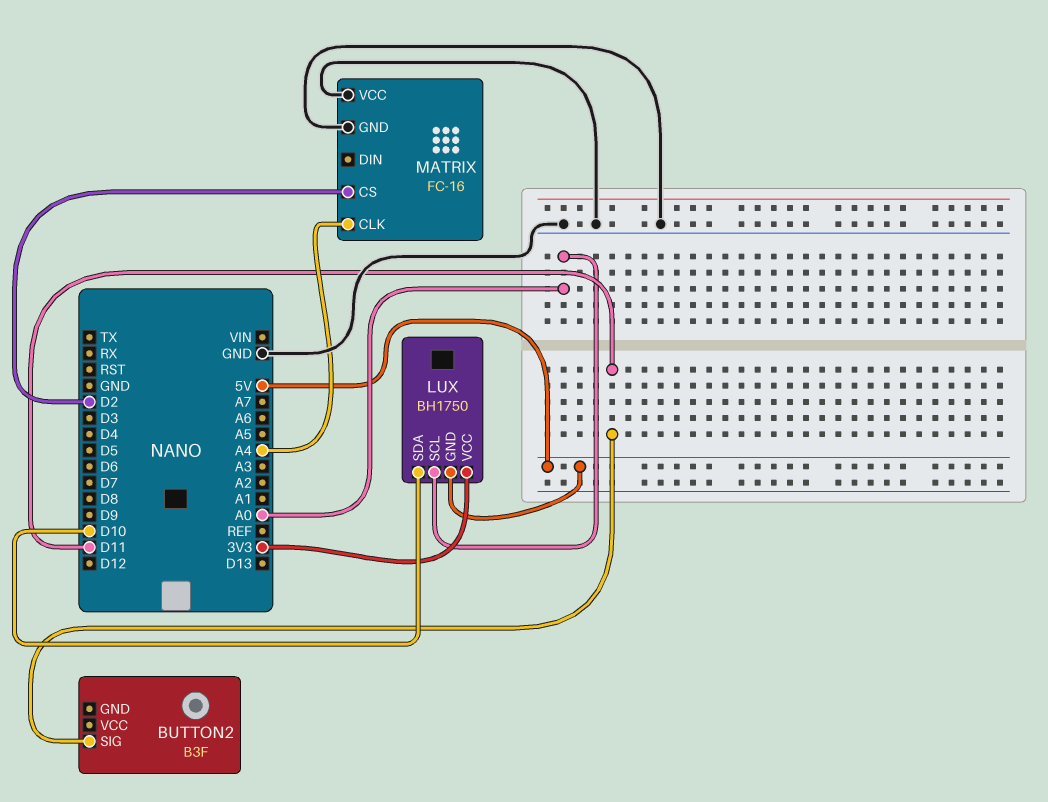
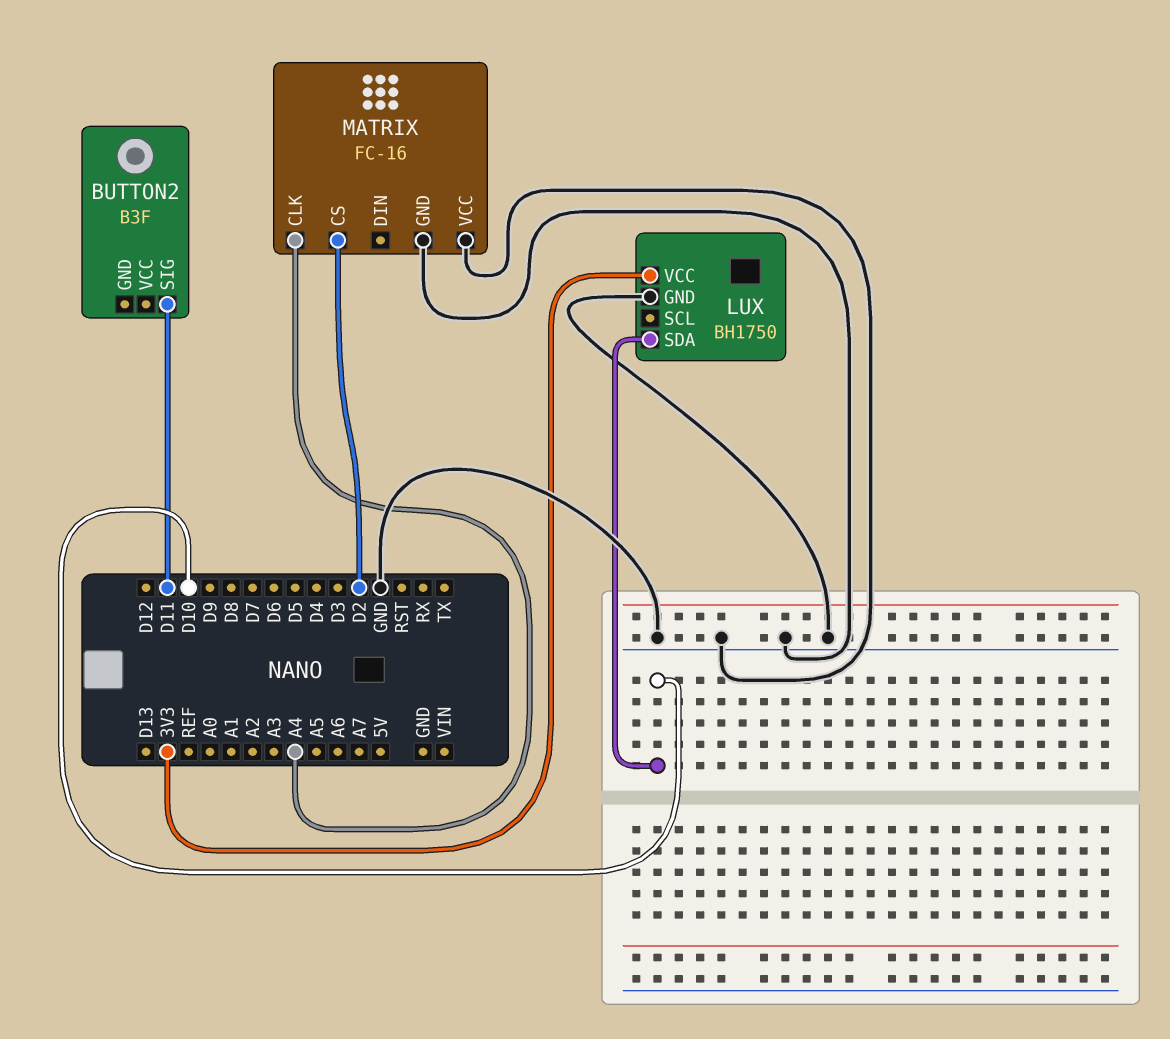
LUX pin GND: 5V -> GND
LUX pin SCL: A0 -> none

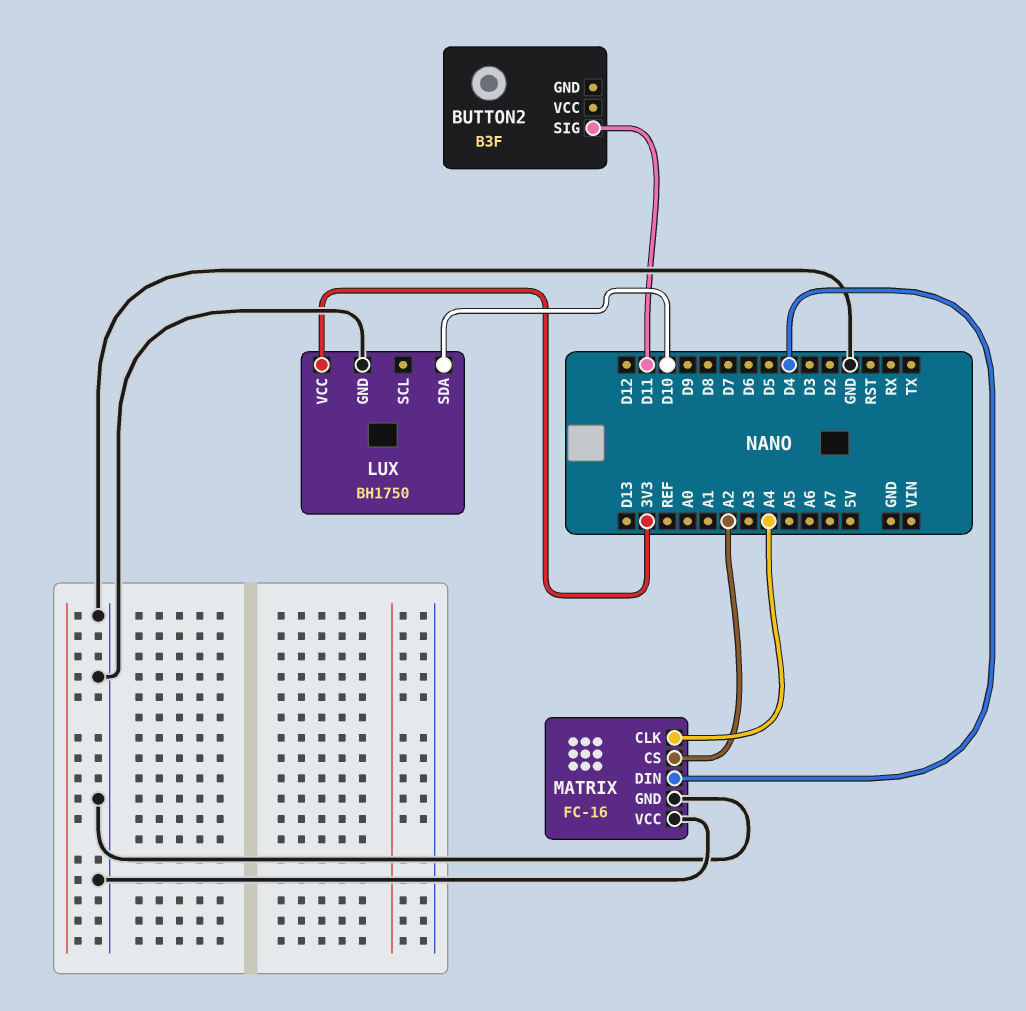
MATRIX pin CS: D2 -> A2
MATRIX pin DIN: none -> D4

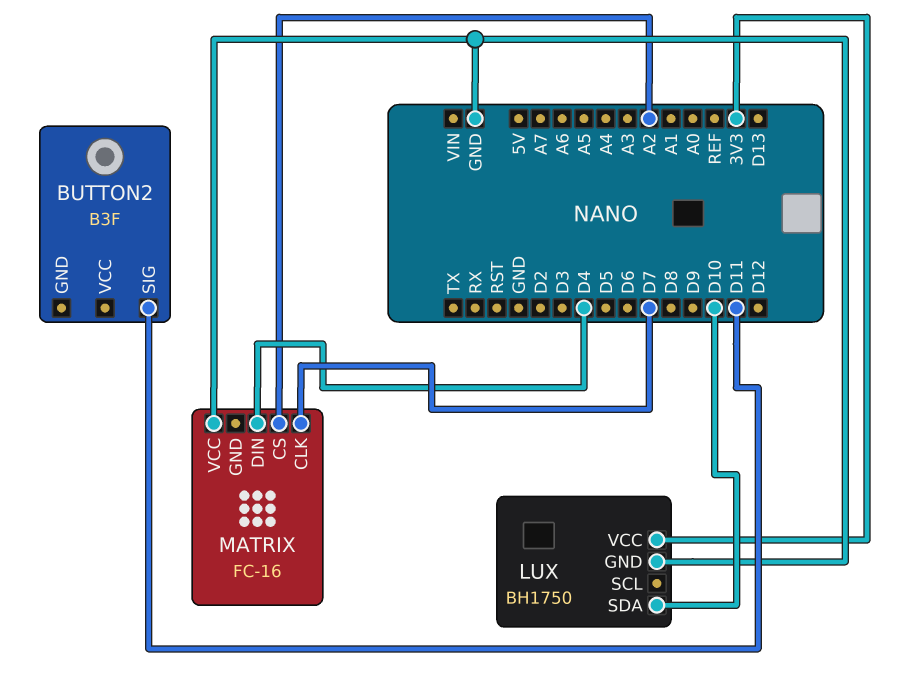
MATRIX pin CLK: A4 -> D7
MATRIX pin GND: GND -> none

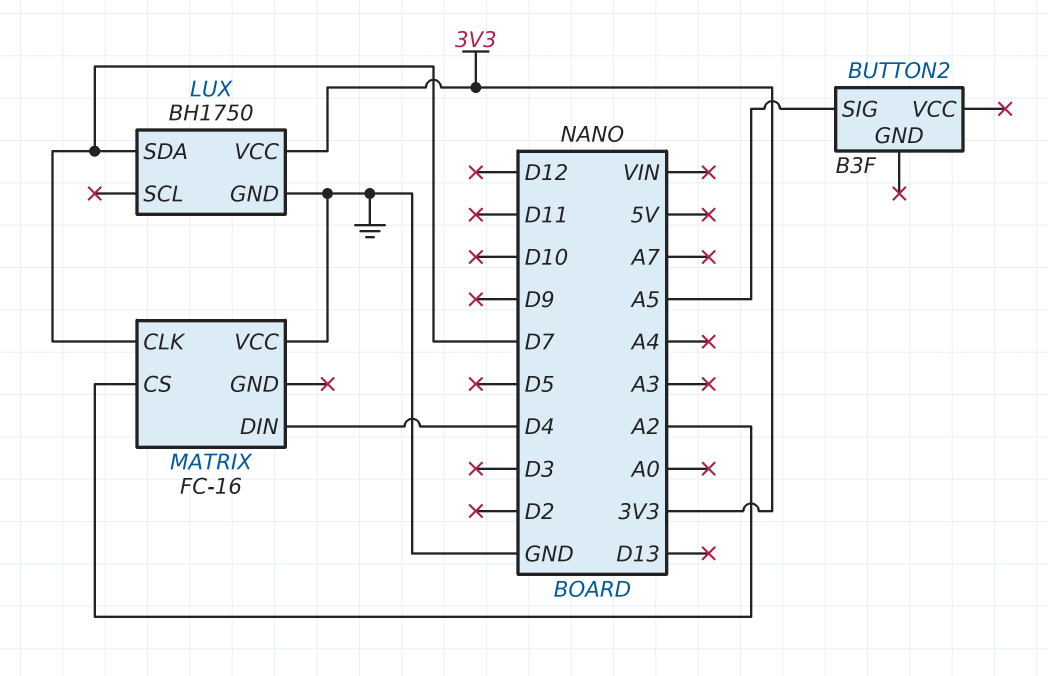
BUTTON2 pin SIG: D11 -> A5
LUX pin SDA: D10 -> D7

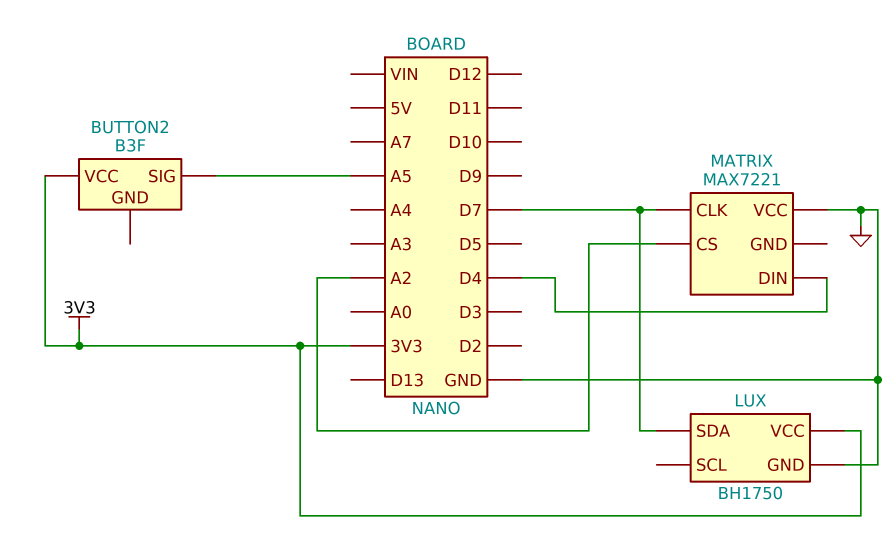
BUTTON2 pin VCC: none -> 3V3
MATRIX: FC-16 -> MAX7221

